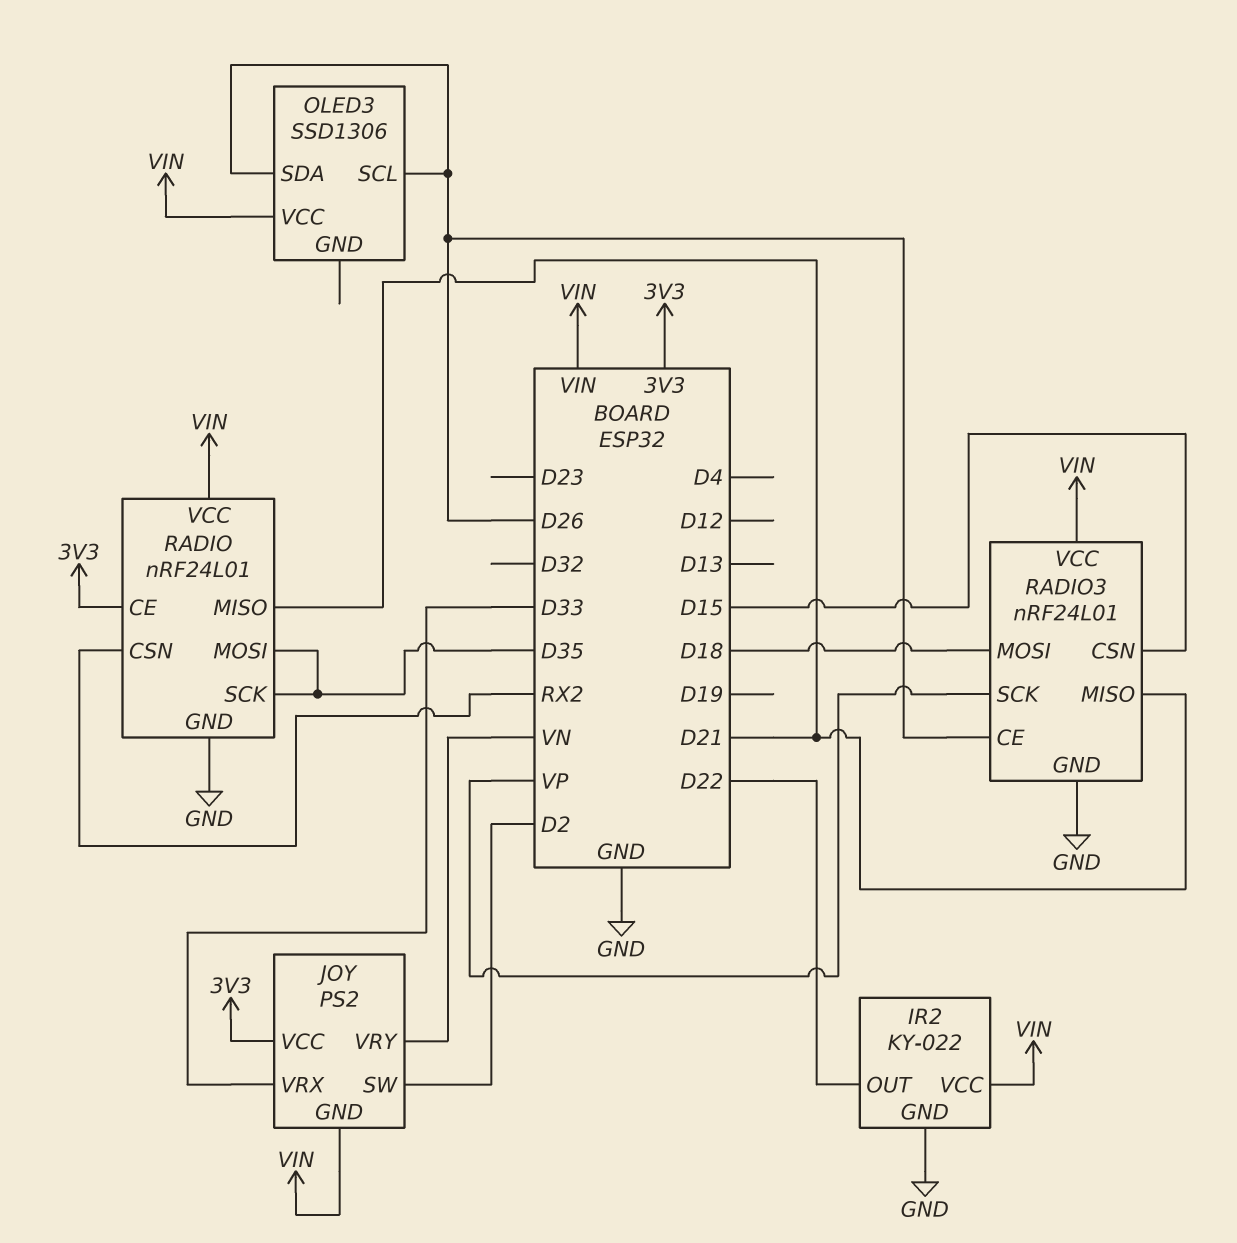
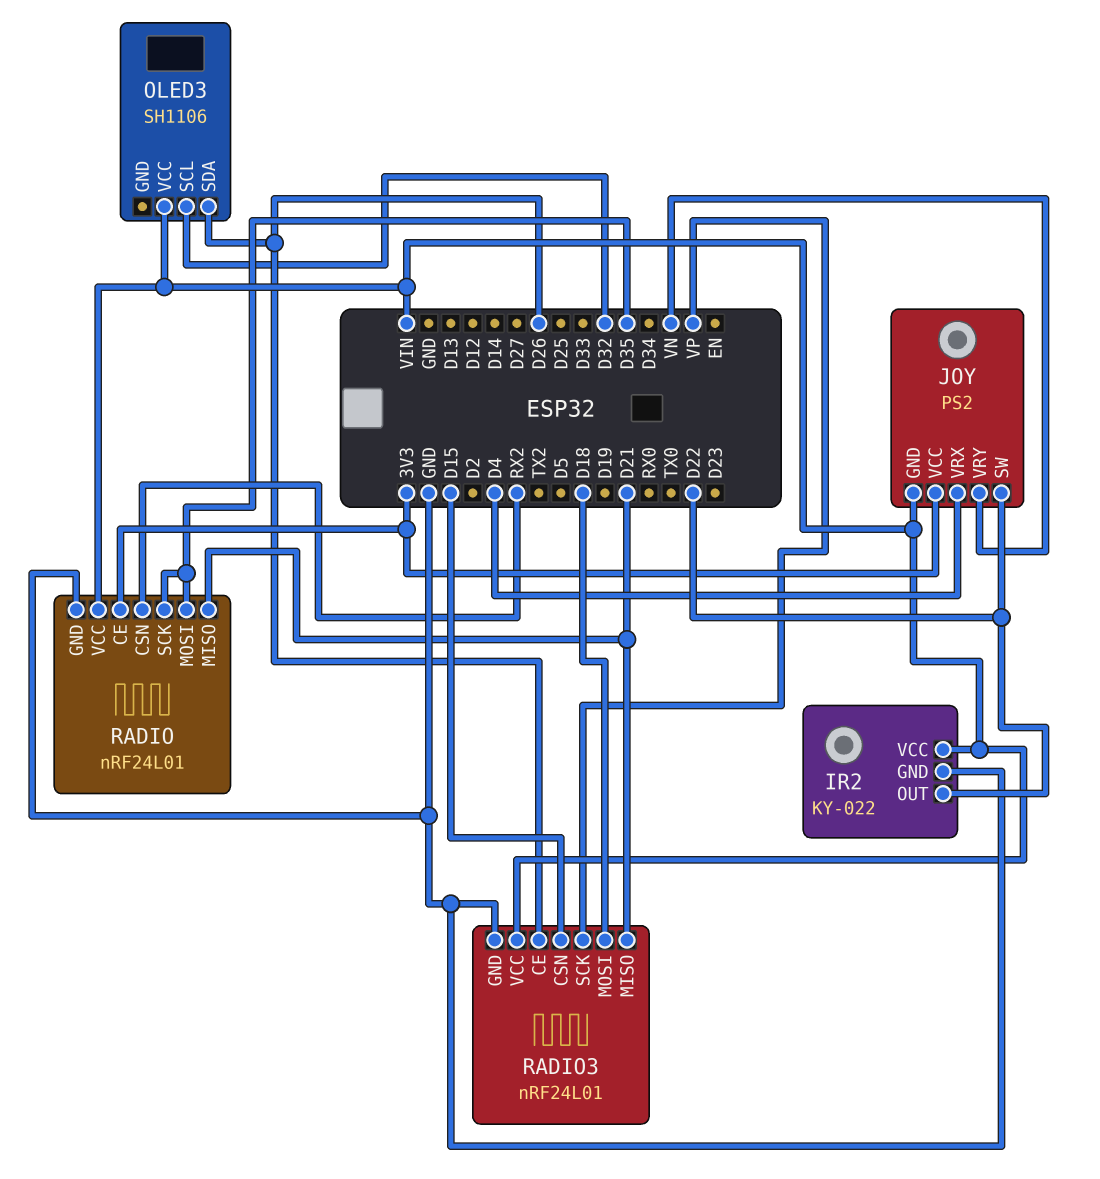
JOY pin SW: D2 -> D22
JOY pin VRX: D33 -> D4
OLED3: SSD1306 -> SH1106
OLED3 pin SCL: D26 -> D32

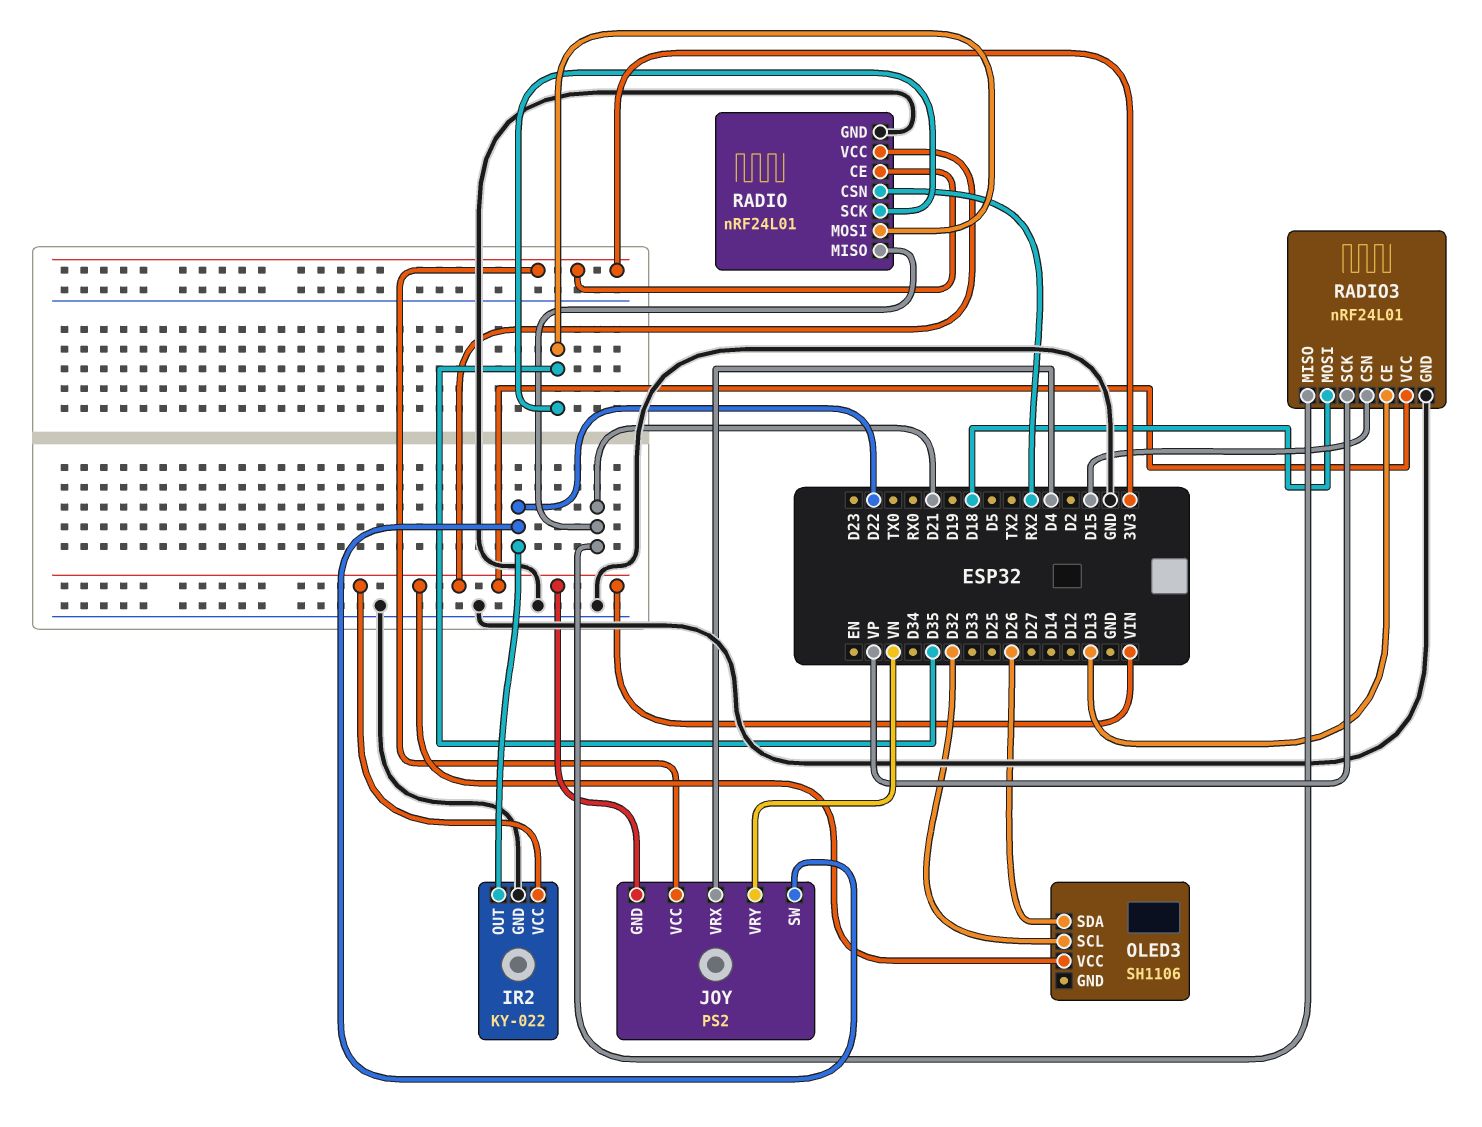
RADIO3 pin CE: D26 -> D13

